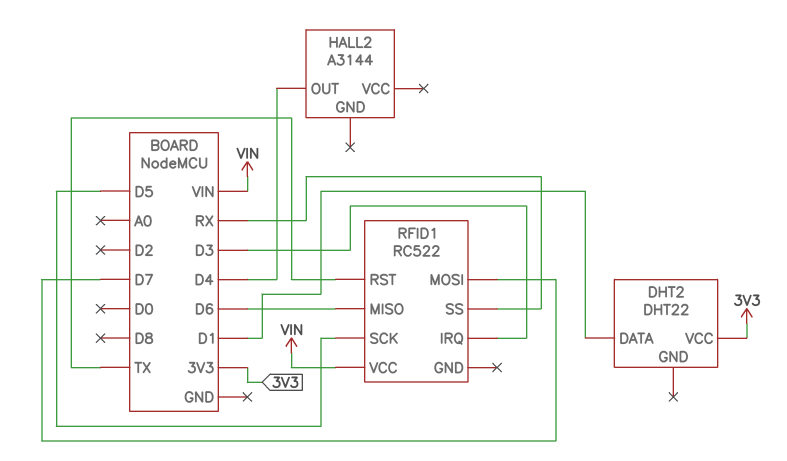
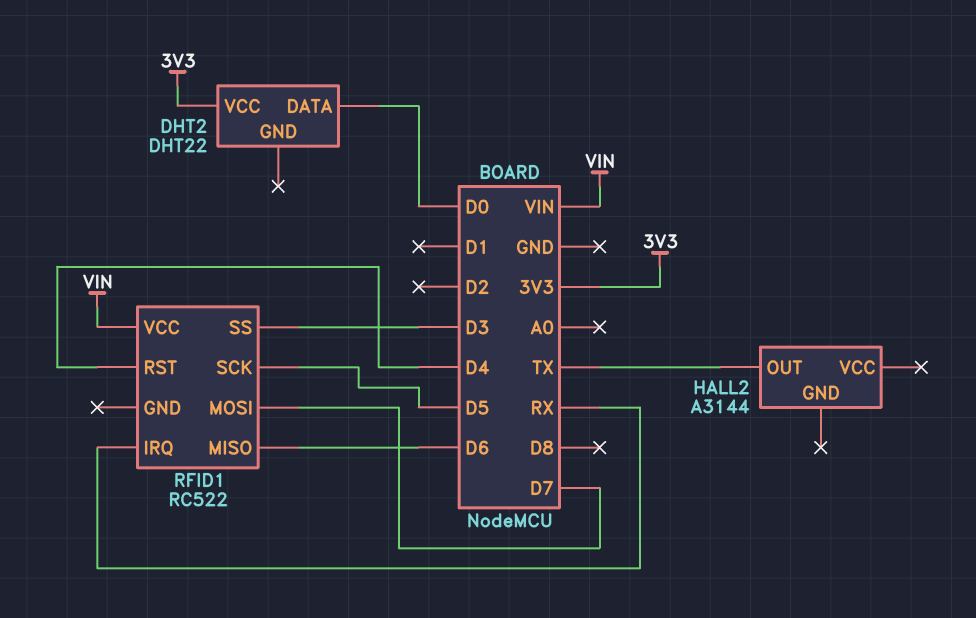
DHT2 pin DATA: D1 -> D0
HALL2 pin OUT: D4 -> TX
RFID1 pin IRQ: D3 -> RX
RFID1 pin RST: TX -> D4
RFID1 pin SS: RX -> D3

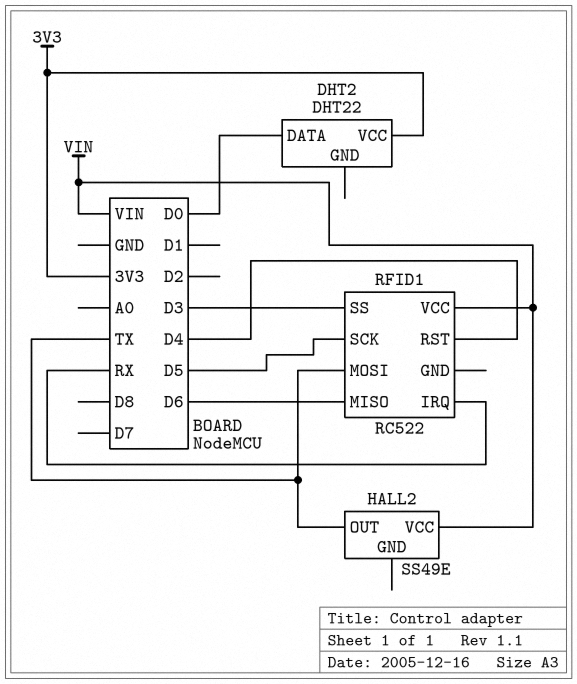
HALL2: A3144 -> SS49E
HALL2 pin VCC: none -> VIN
RFID1 pin MOSI: D7 -> TX

